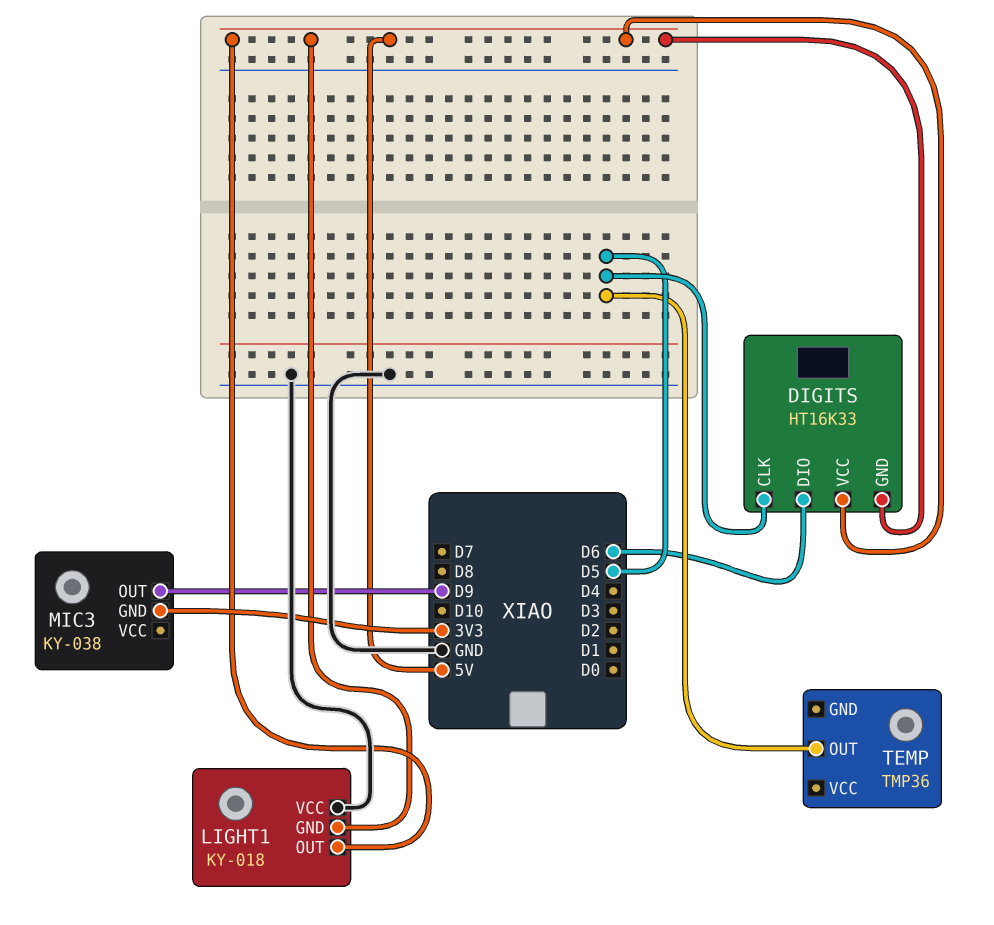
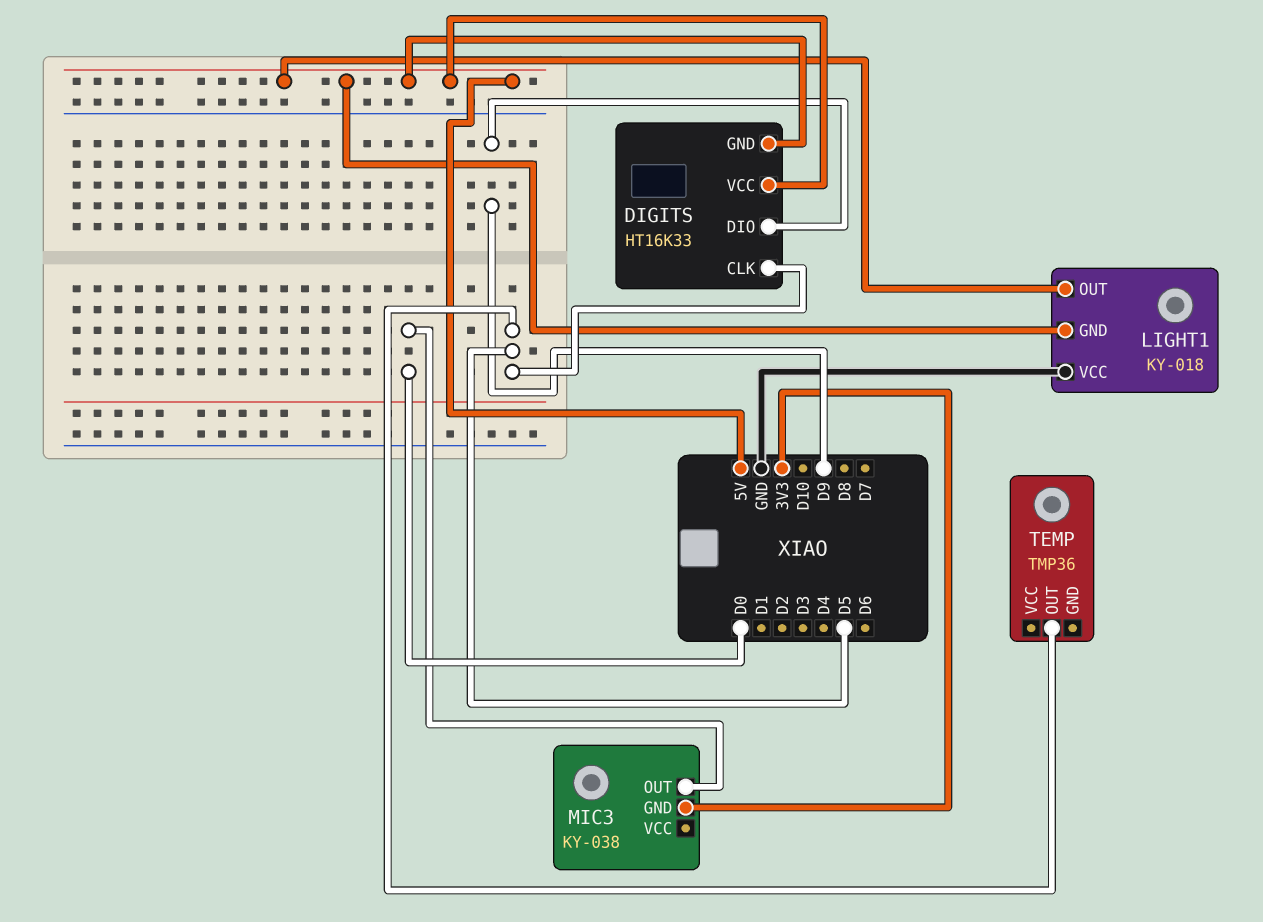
DIGITS pin DIO: D6 -> D9
MIC3 pin OUT: D9 -> D0

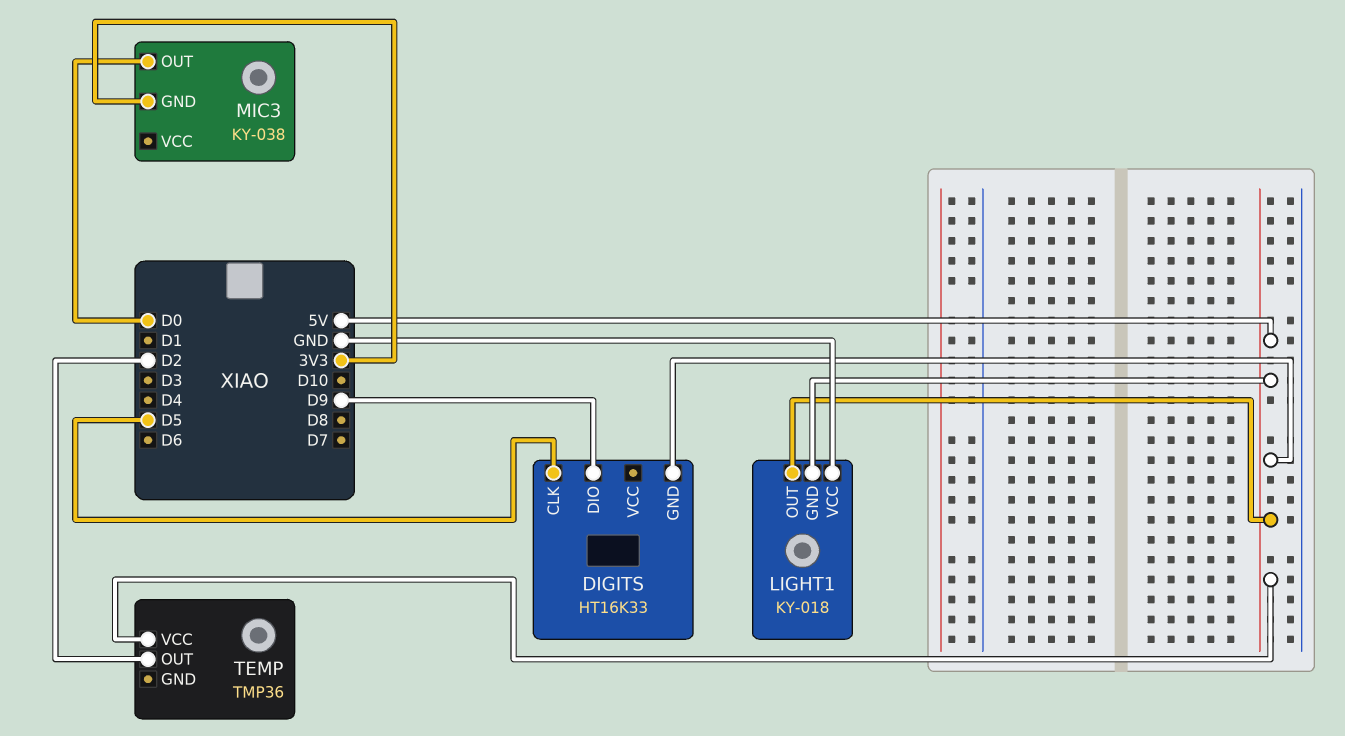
DIGITS pin VCC: 5V -> none
TEMP pin OUT: D5 -> D2
TEMP pin VCC: none -> 5V

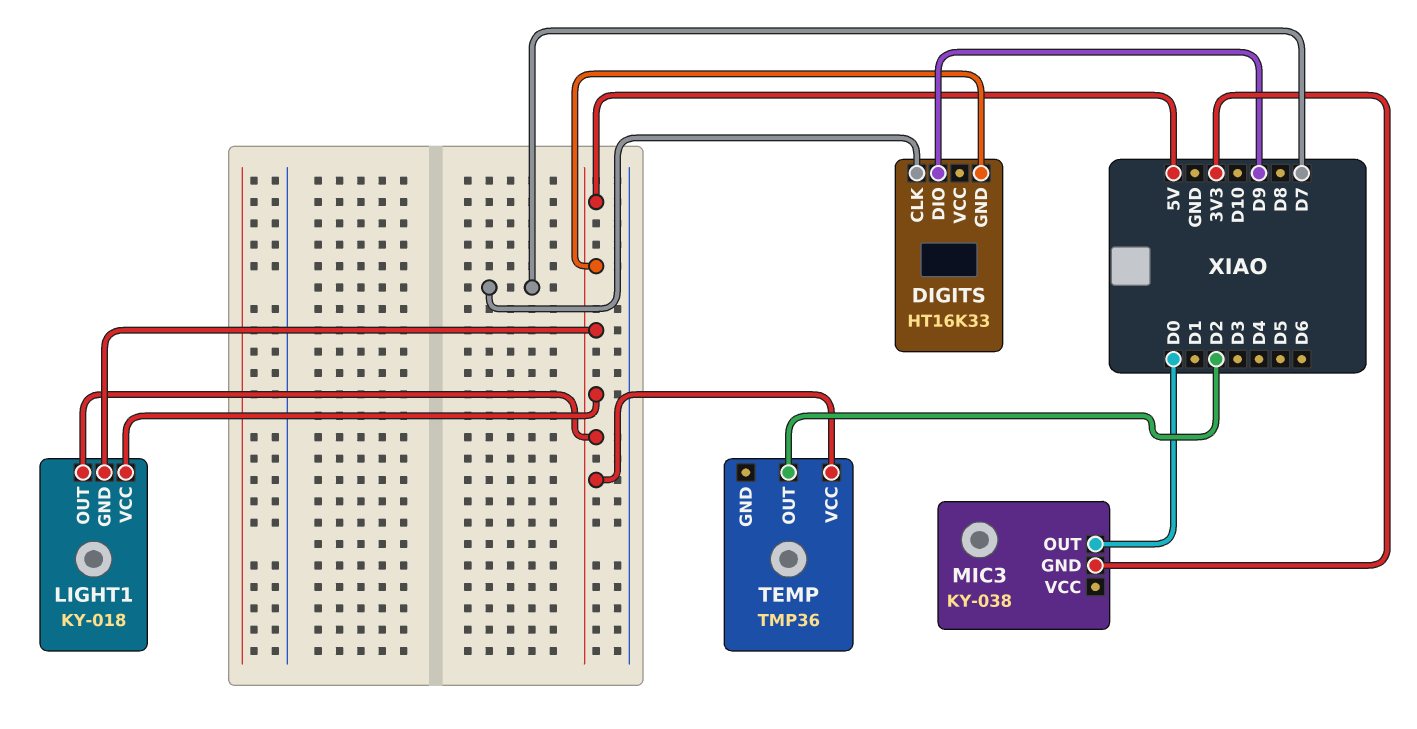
DIGITS pin CLK: D5 -> D7
LIGHT1 pin VCC: GND -> 5V

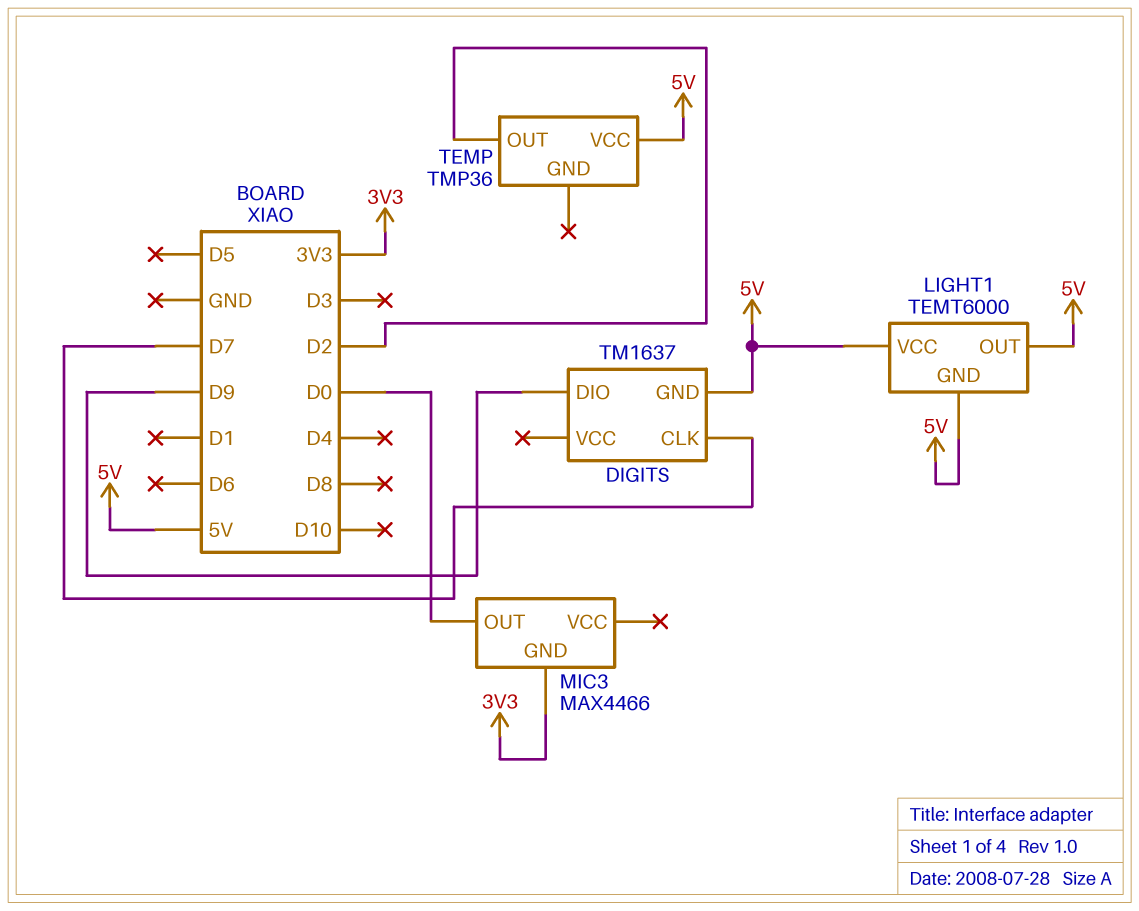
DIGITS: HT16K33 -> TM1637
LIGHT1: KY-018 -> TEMT6000
MIC3: KY-038 -> MAX4466

